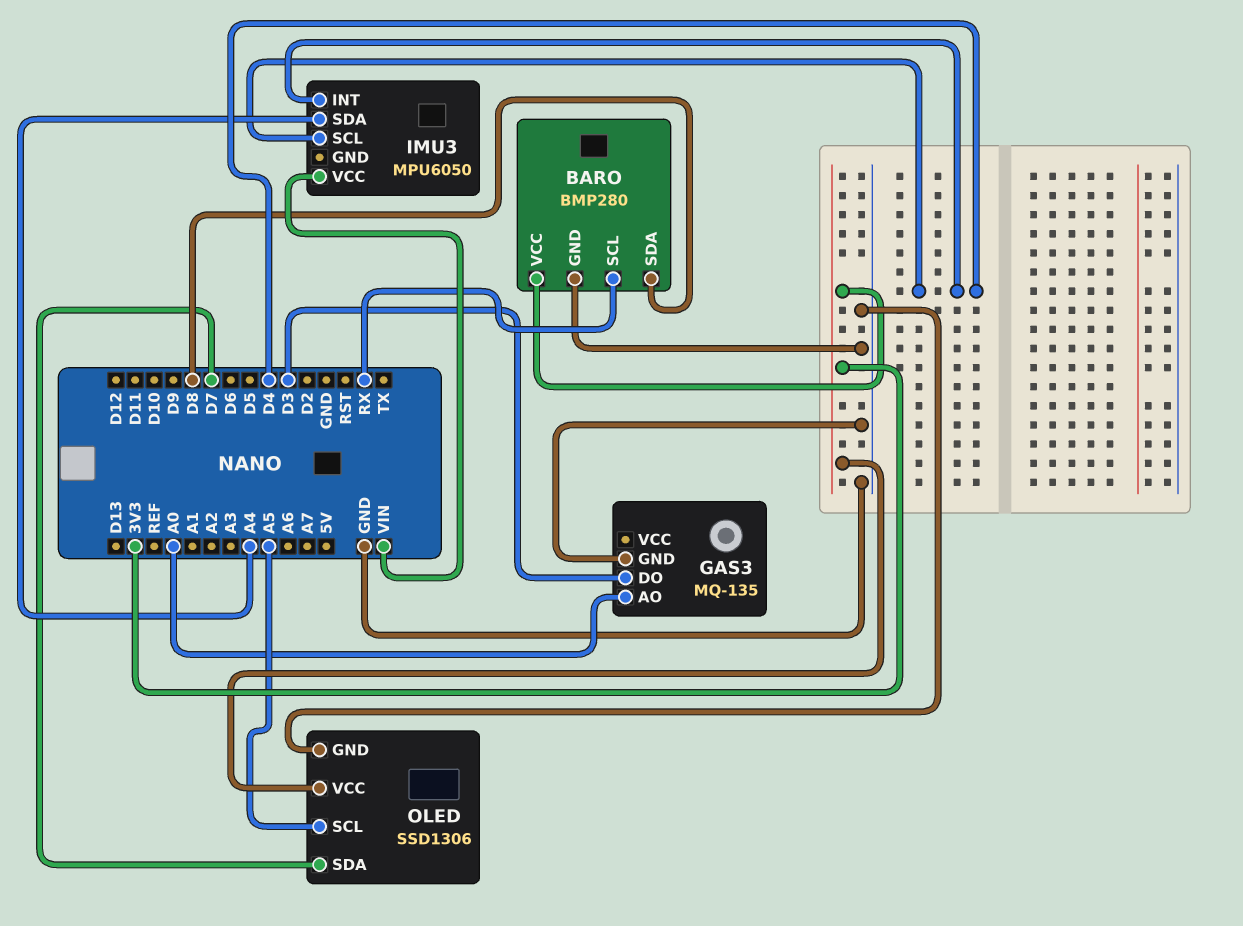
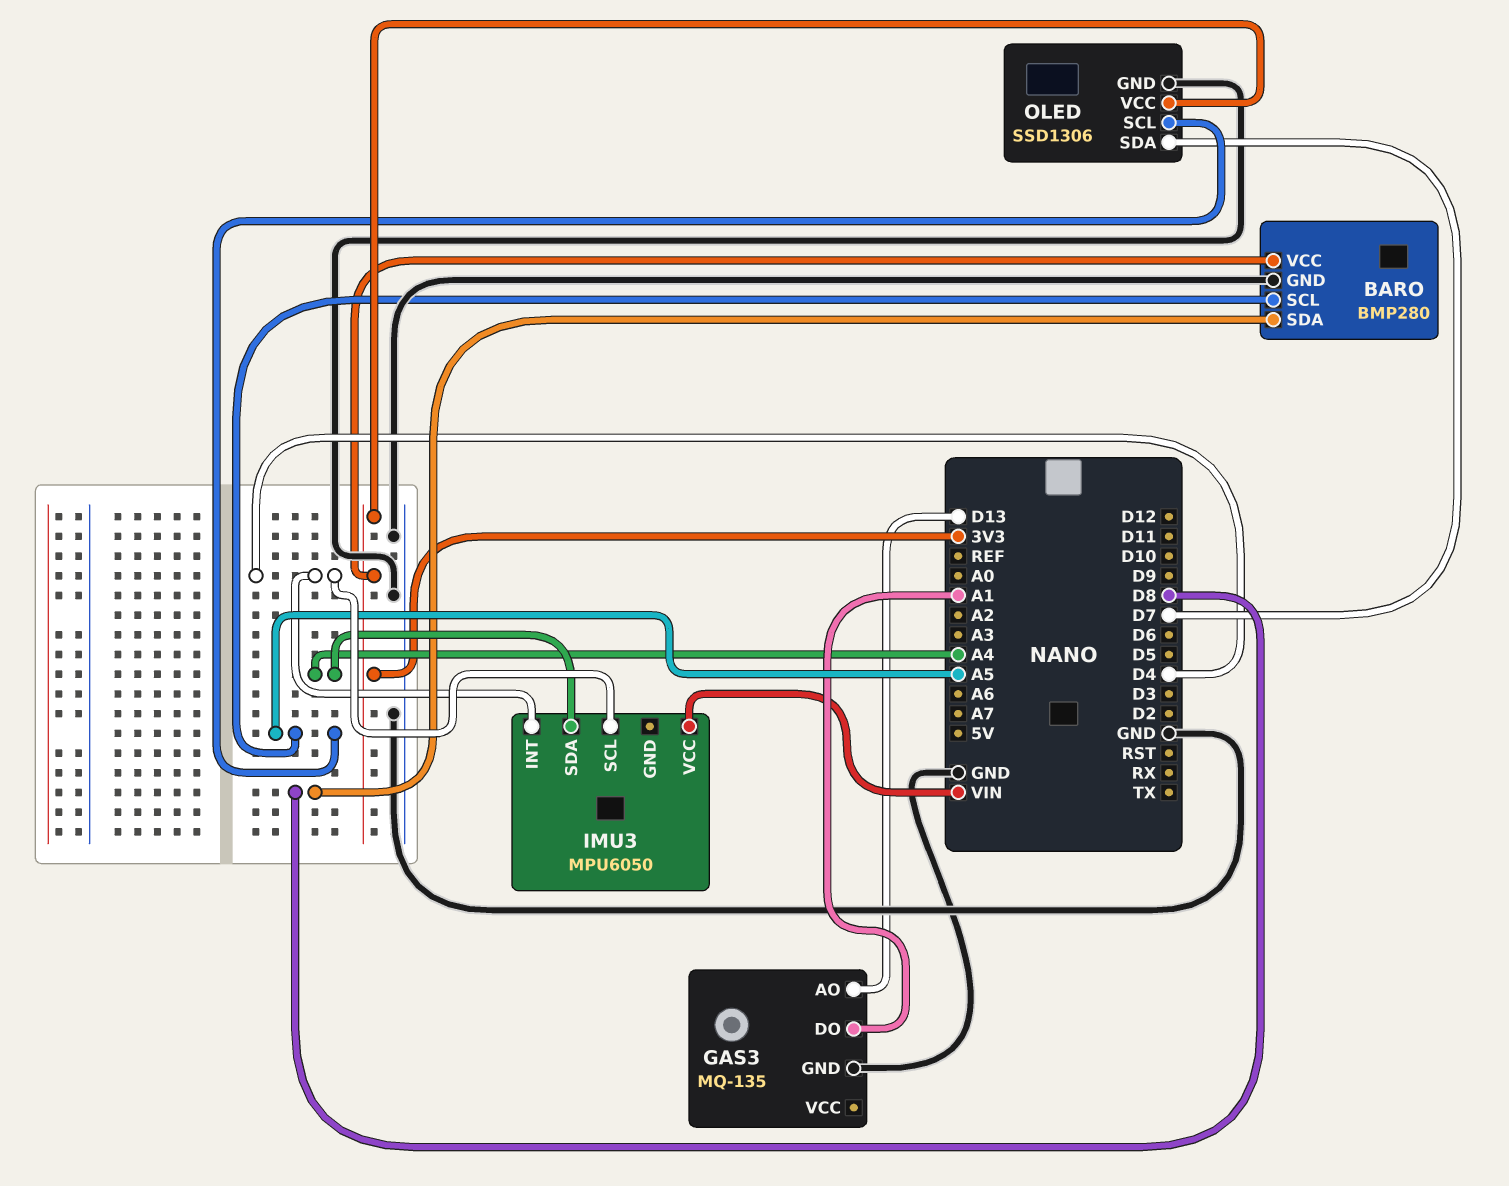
BARO pin SCL: RX -> A5
GAS3 pin AO: A0 -> D13
GAS3 pin DO: D3 -> A1

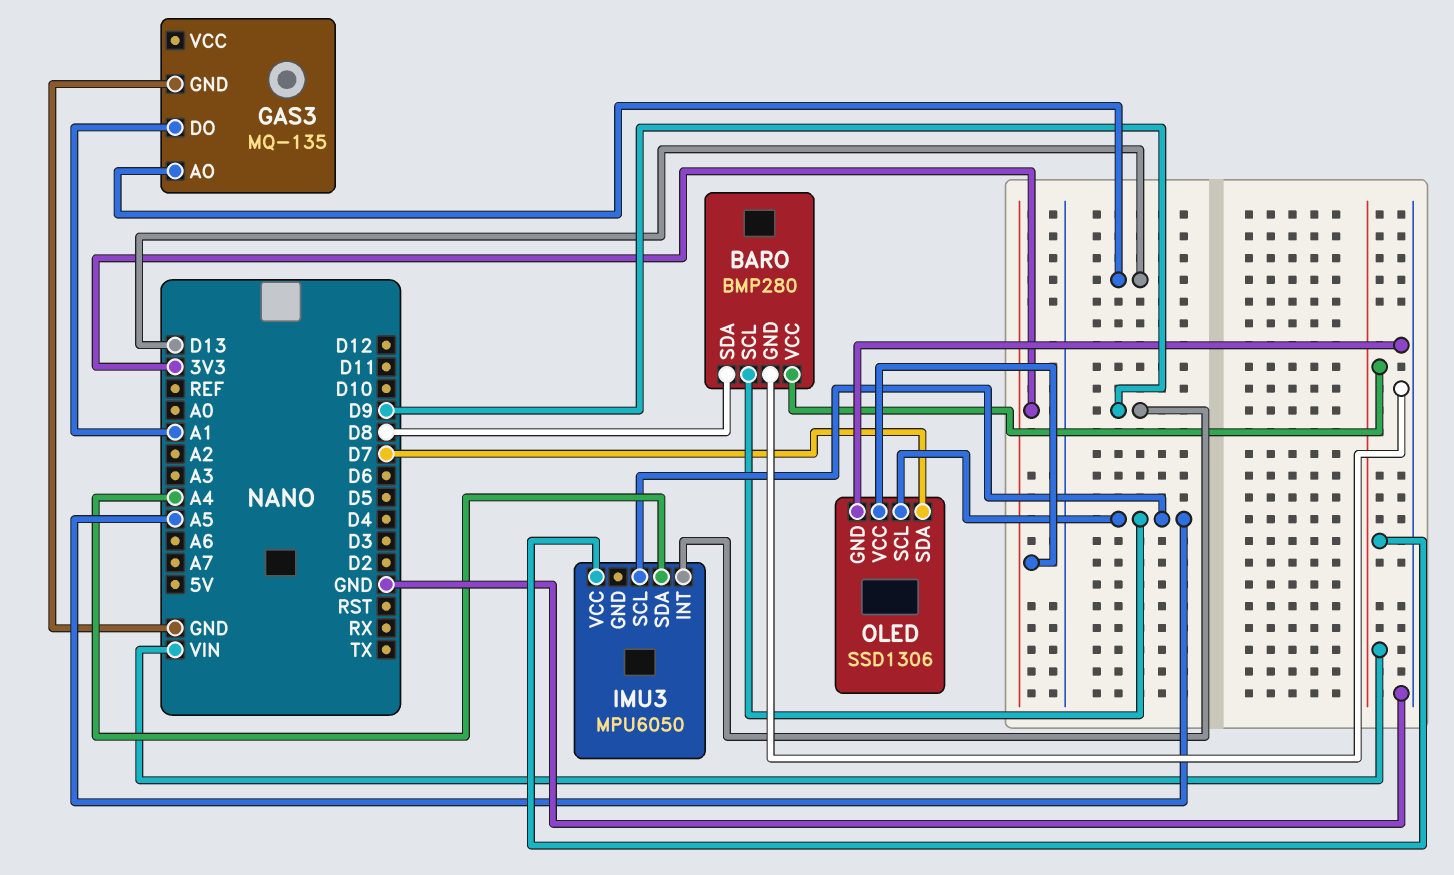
BARO pin VCC: 3V3 -> VIN
IMU3 pin INT: D4 -> D9
IMU3 pin SCL: D4 -> A5

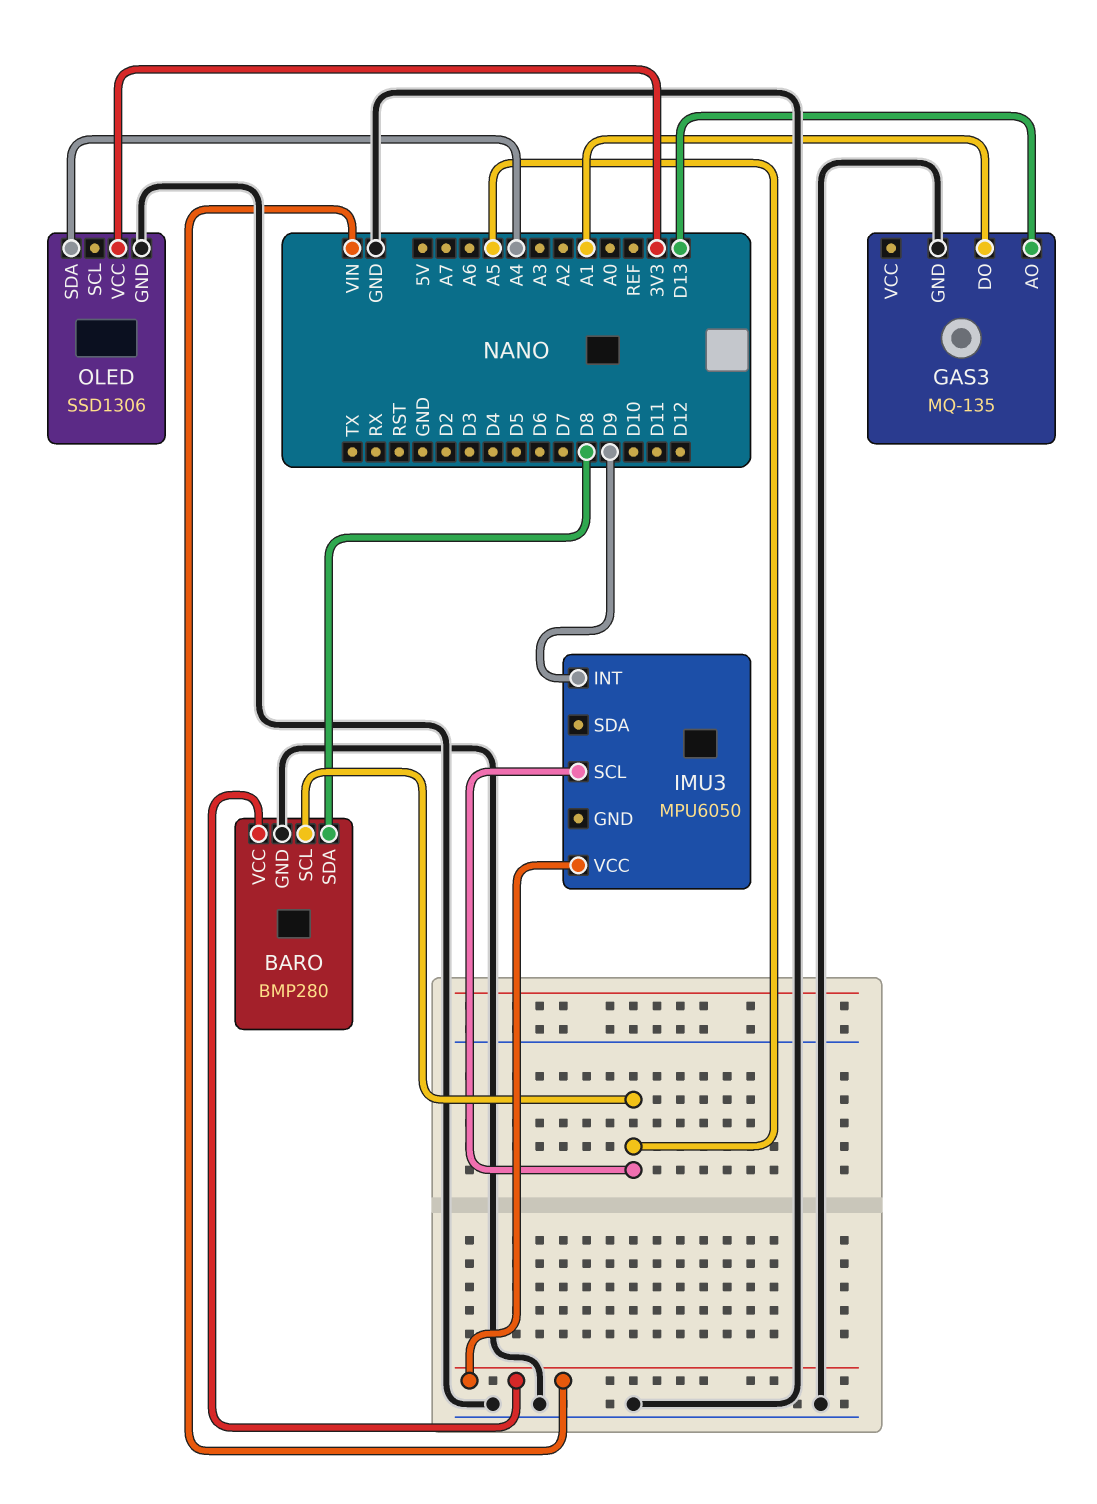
IMU3 pin SDA: A4 -> none
OLED pin SCL: A5 -> none
OLED pin SDA: D7 -> A4

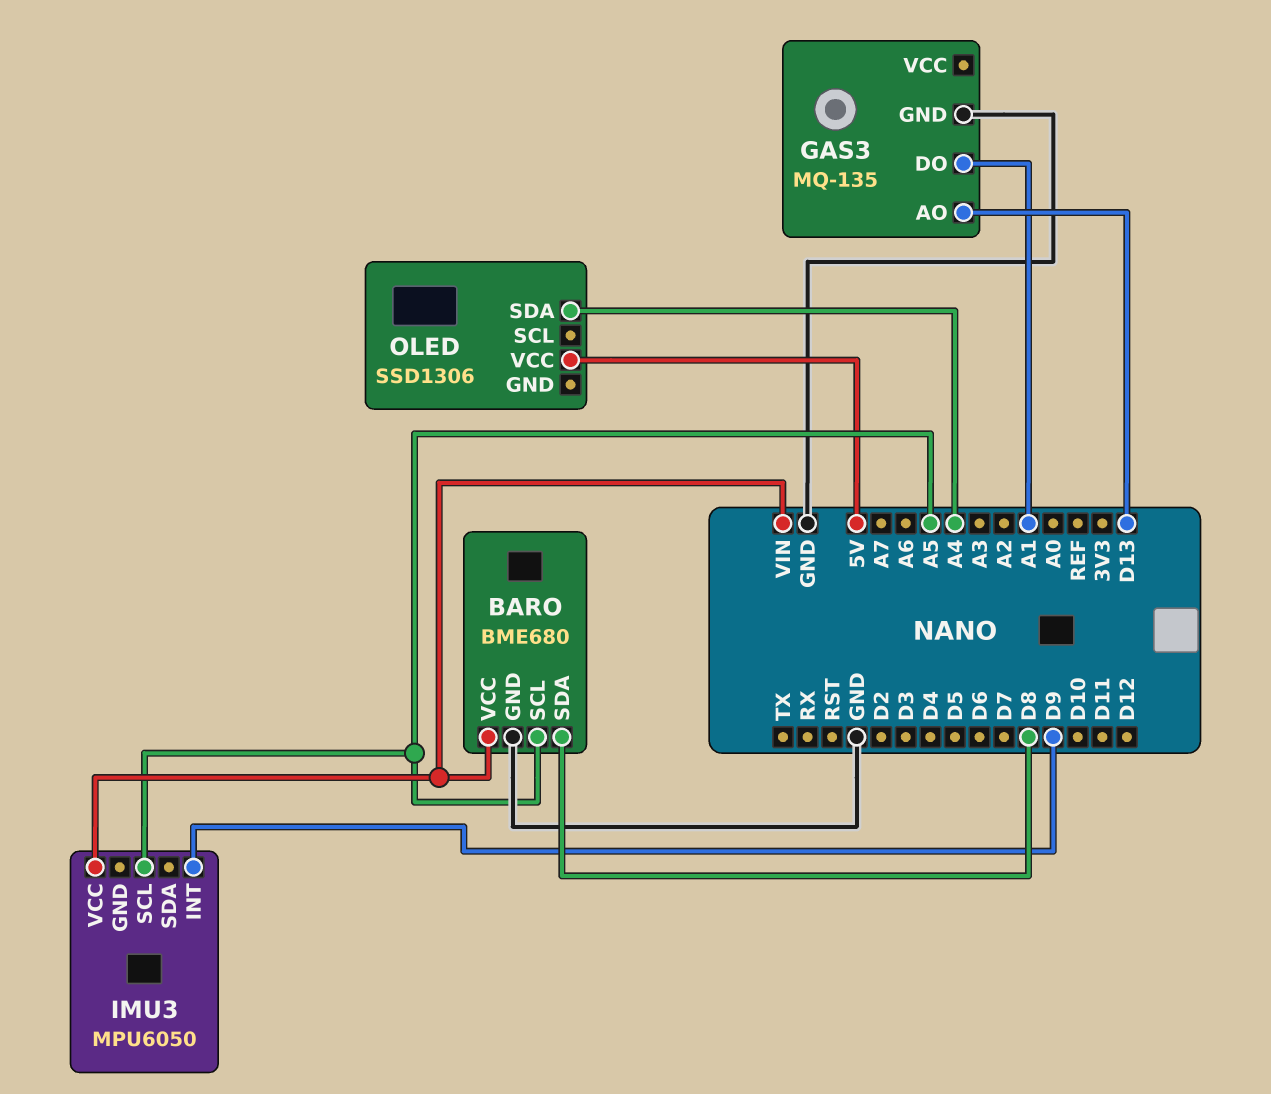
BARO: BMP280 -> BME680
OLED pin GND: GND -> none
OLED pin VCC: 3V3 -> 5V

